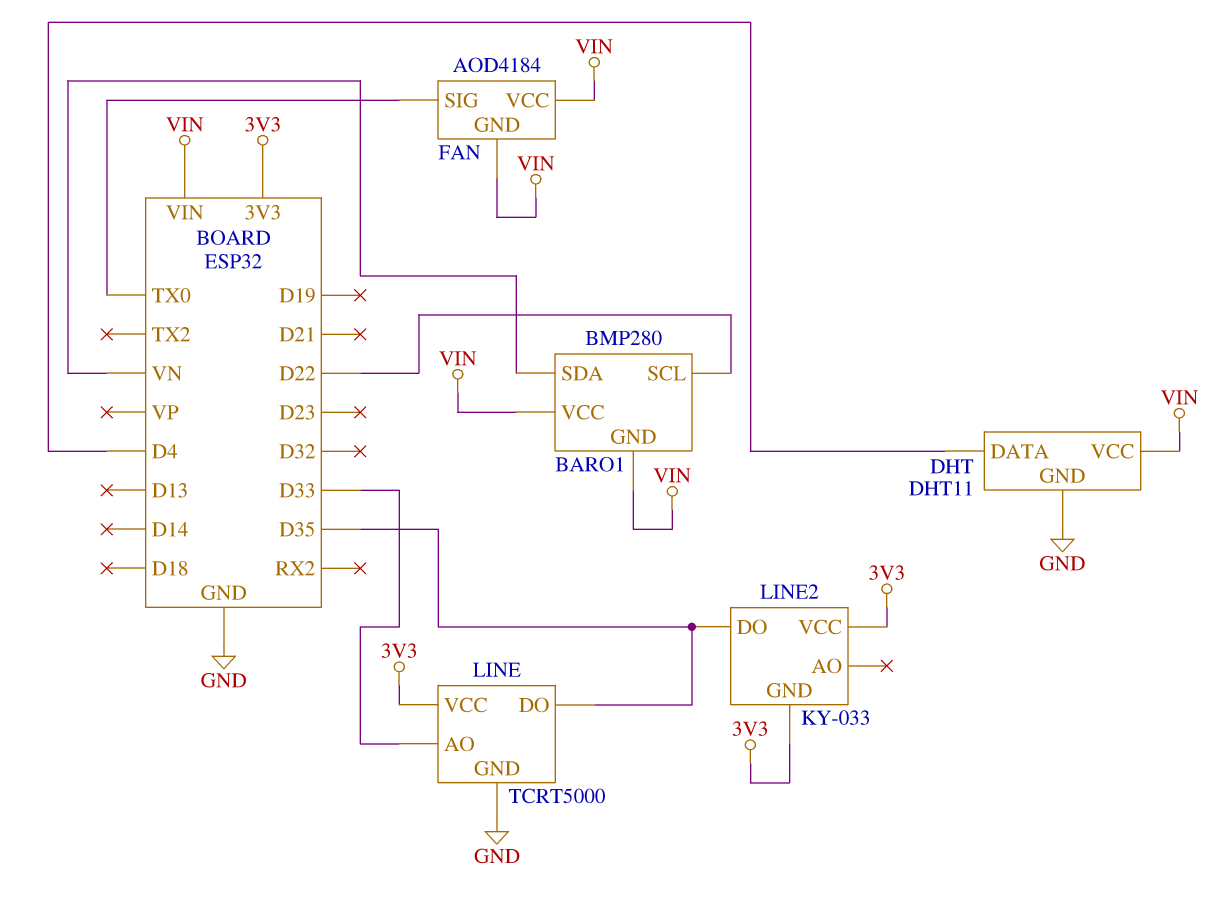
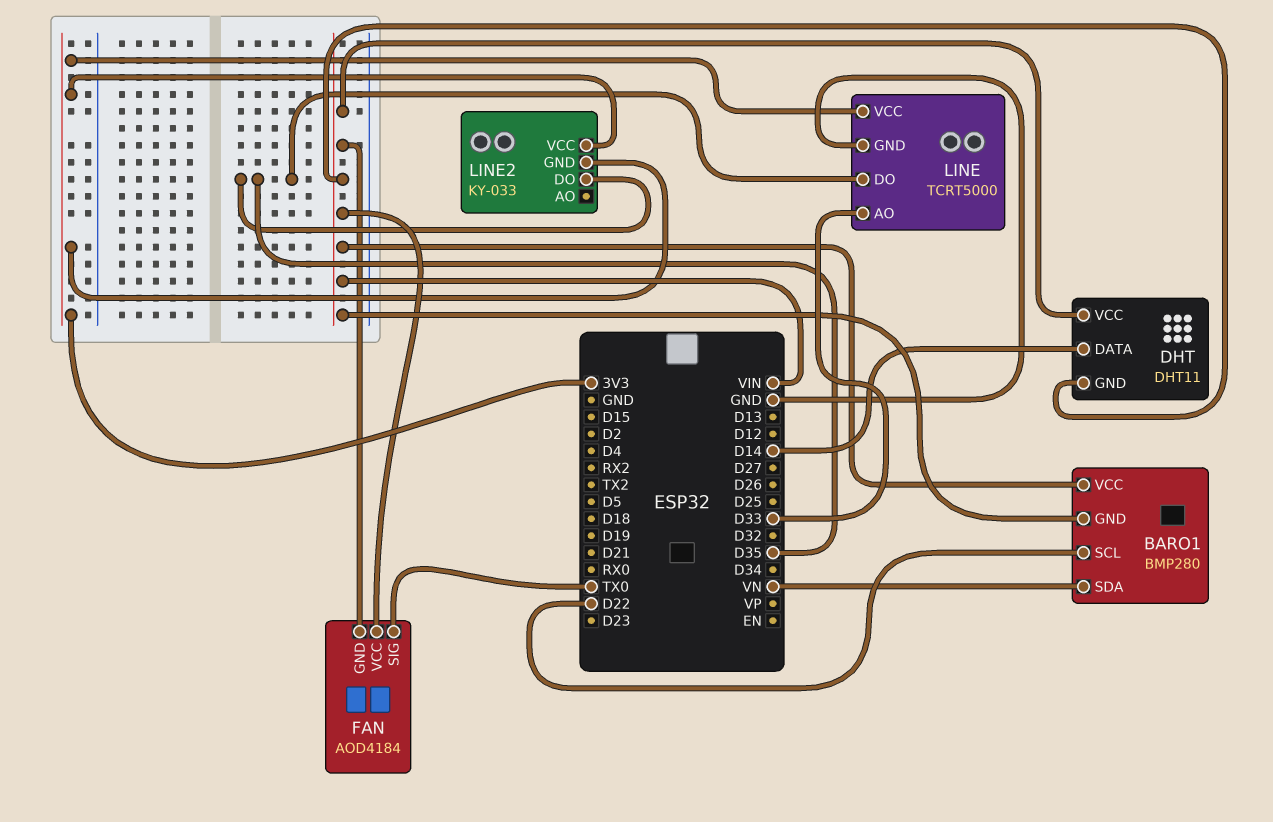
DHT pin DATA: D4 -> D14
DHT pin GND: GND -> VIN

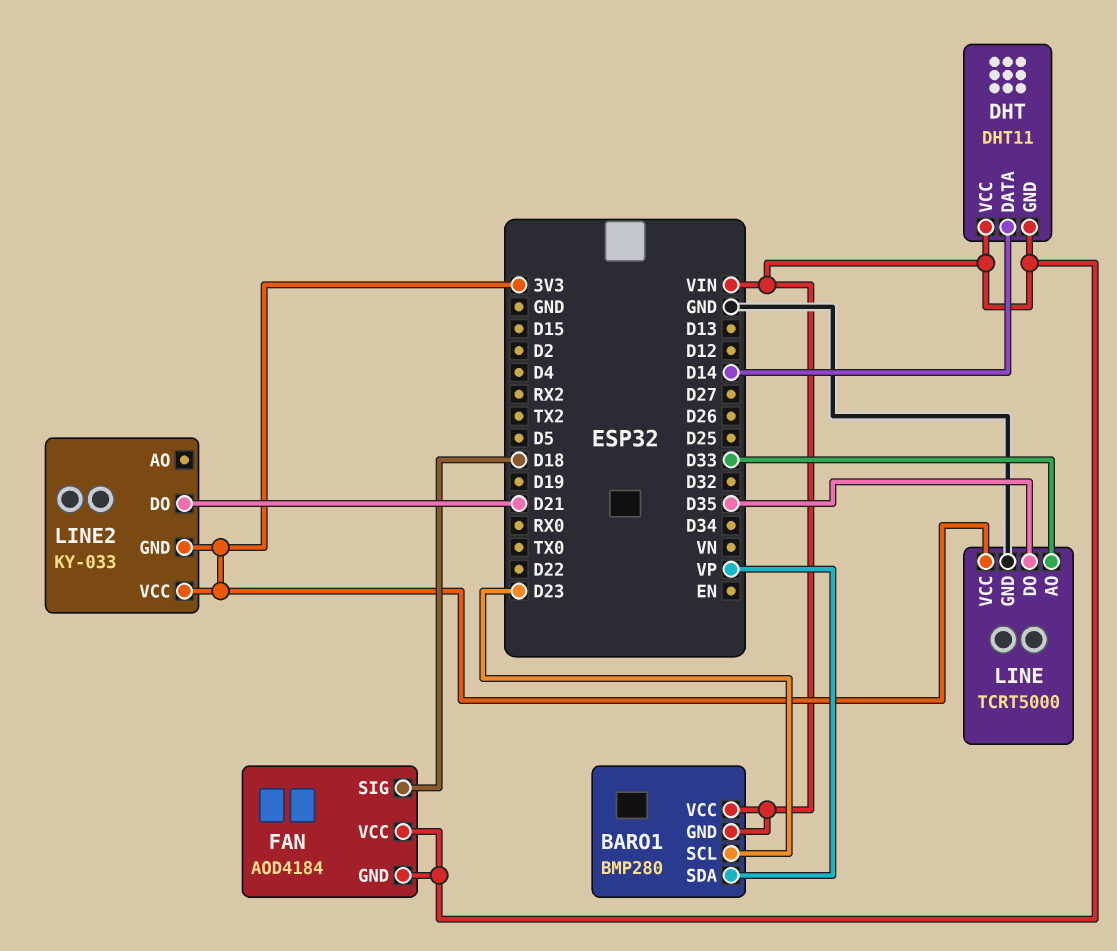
BARO1 pin SCL: D22 -> D23
BARO1 pin SDA: VN -> VP
FAN pin SIG: TX0 -> D18
LINE2 pin DO: D35 -> D21

